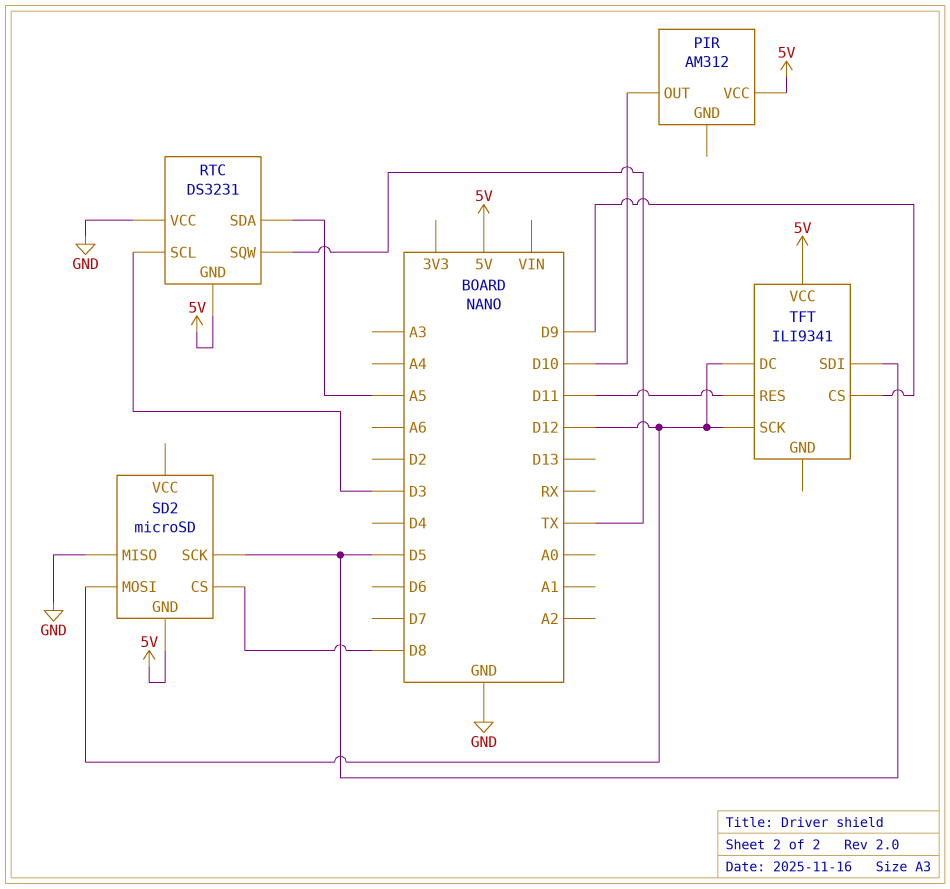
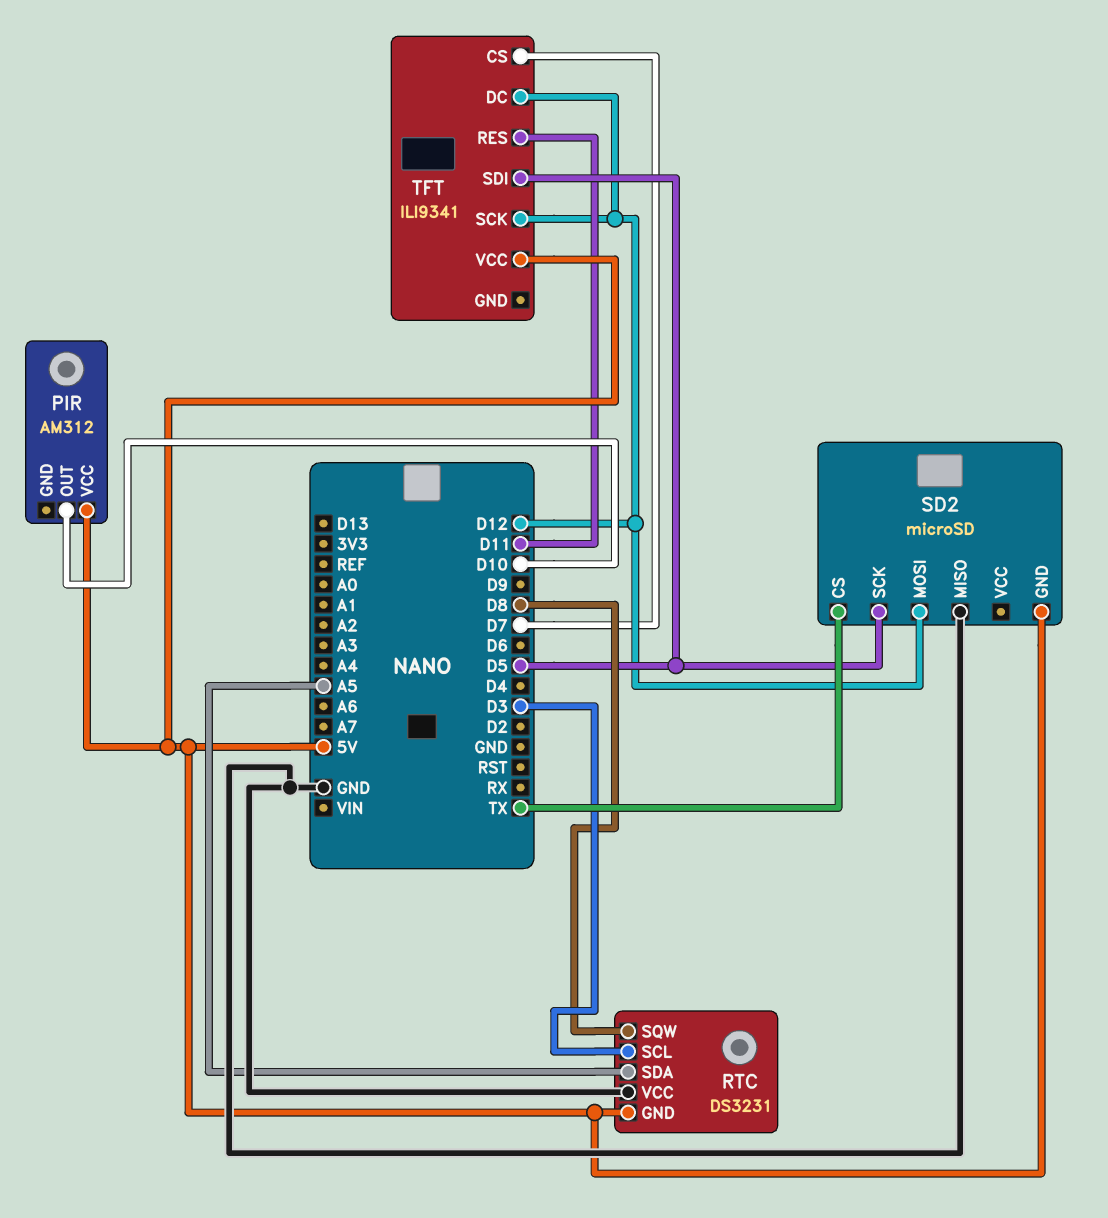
RTC pin SQW: TX -> D8
SD2 pin CS: D8 -> TX
TFT pin CS: D9 -> D7

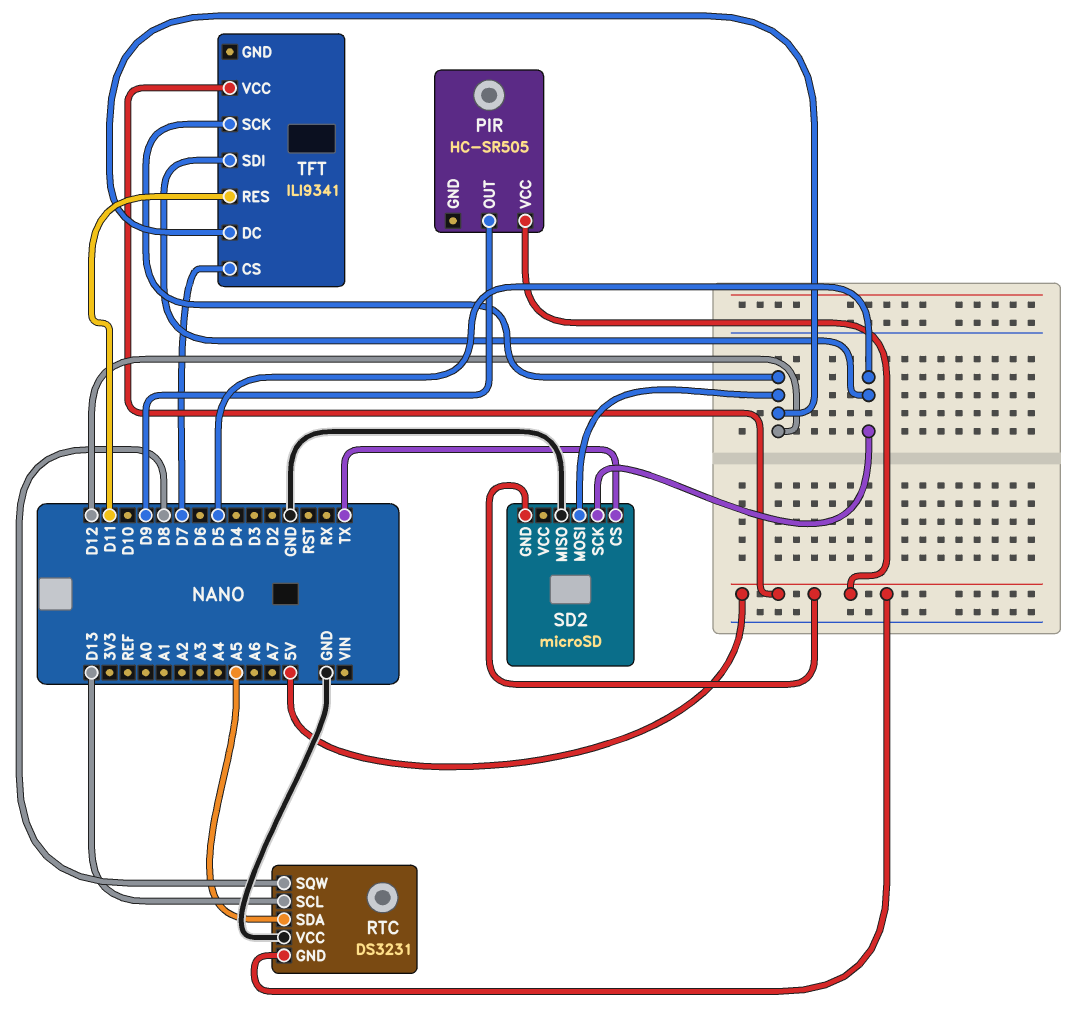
PIR: AM312 -> HC-SR505
PIR pin OUT: D10 -> D9
RTC pin SCL: D3 -> D13

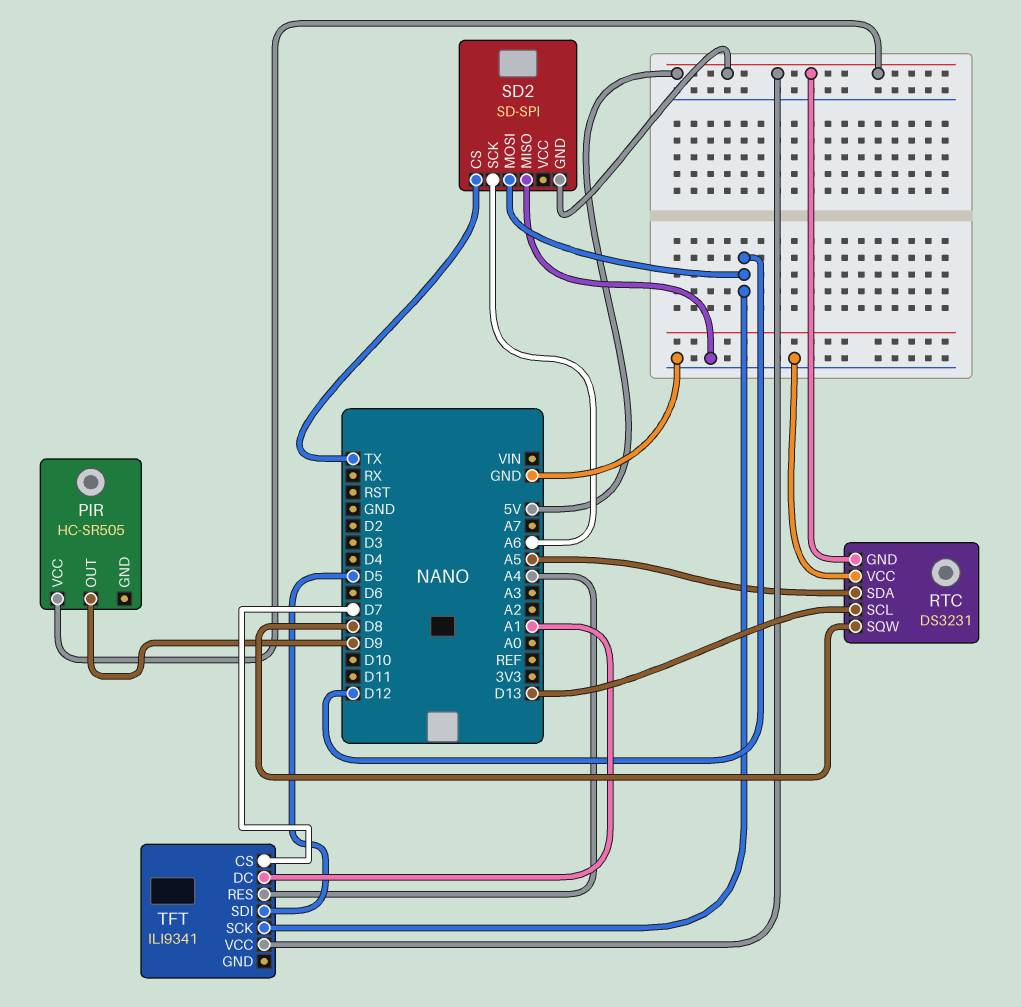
SD2: microSD -> SD-SPI
SD2 pin SCK: D5 -> A6
TFT pin DC: D12 -> A1
TFT pin RES: D11 -> A4

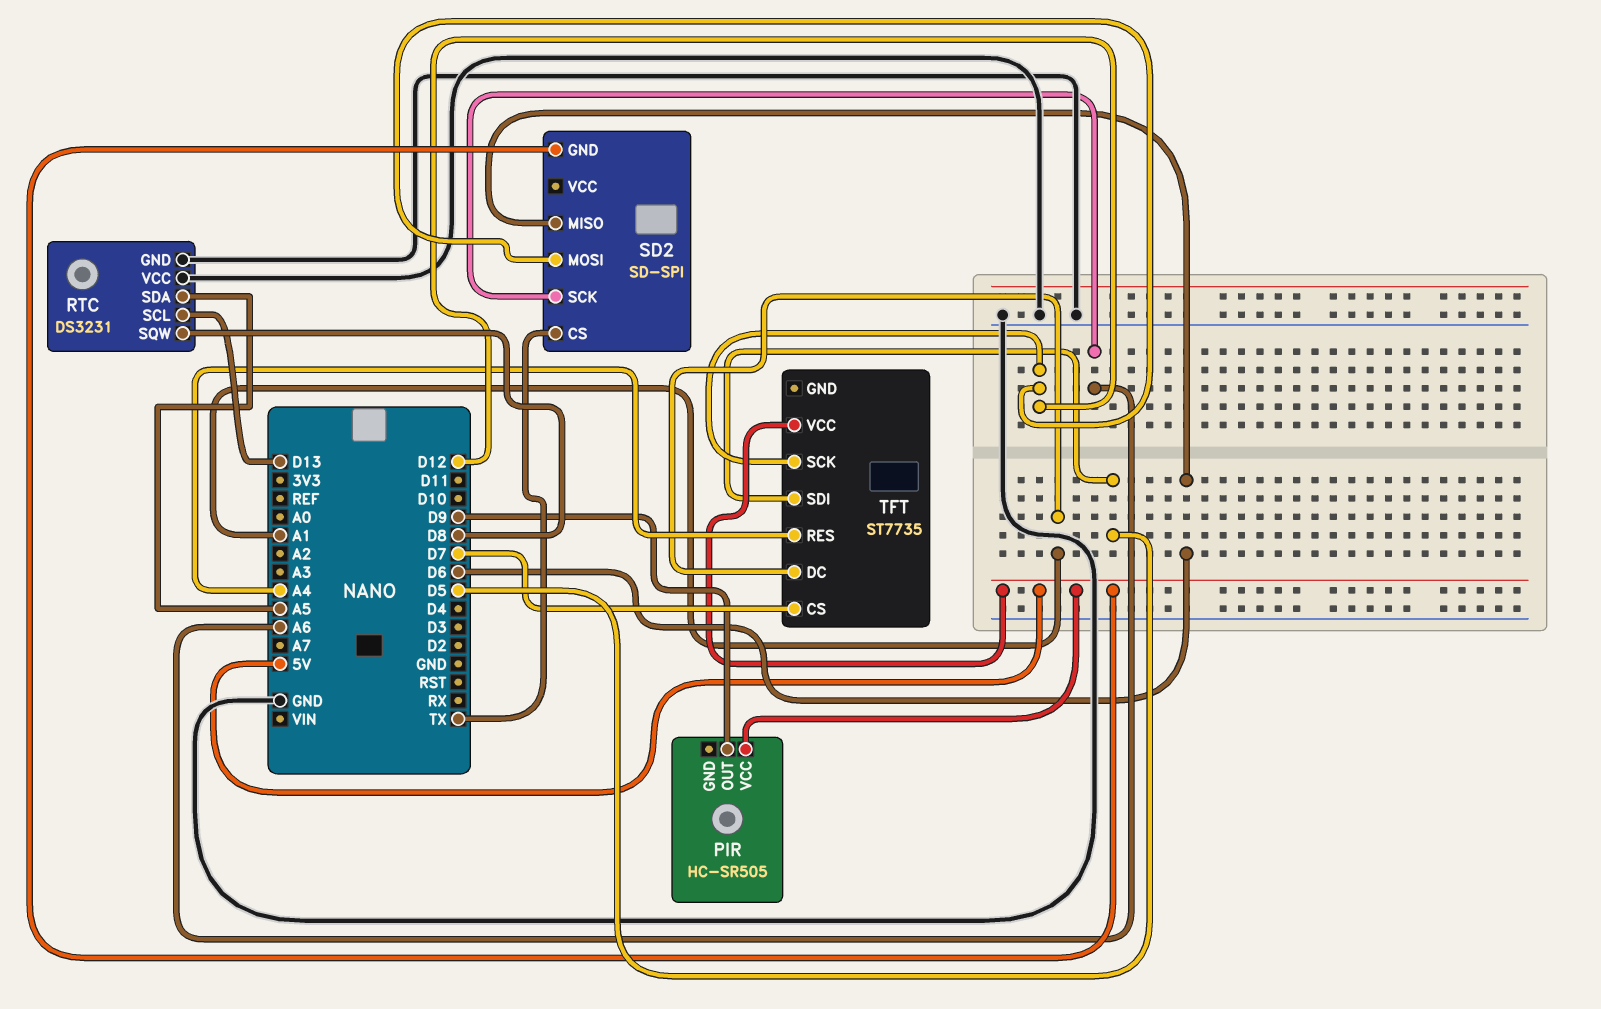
RTC pin GND: 5V -> GND
SD2 pin MISO: GND -> D6
TFT: ILI9341 -> ST7735

